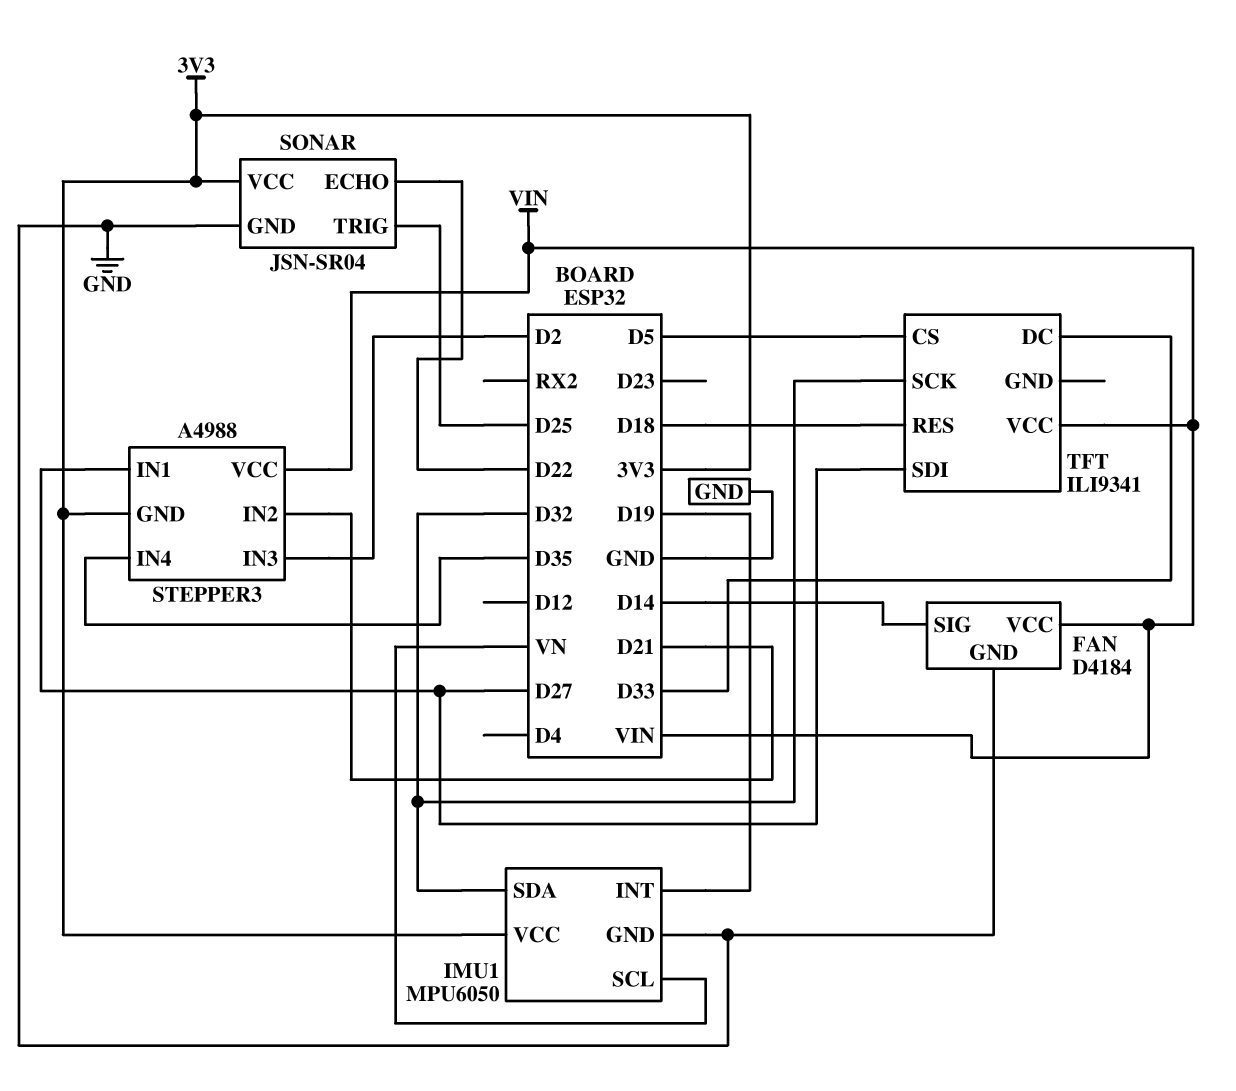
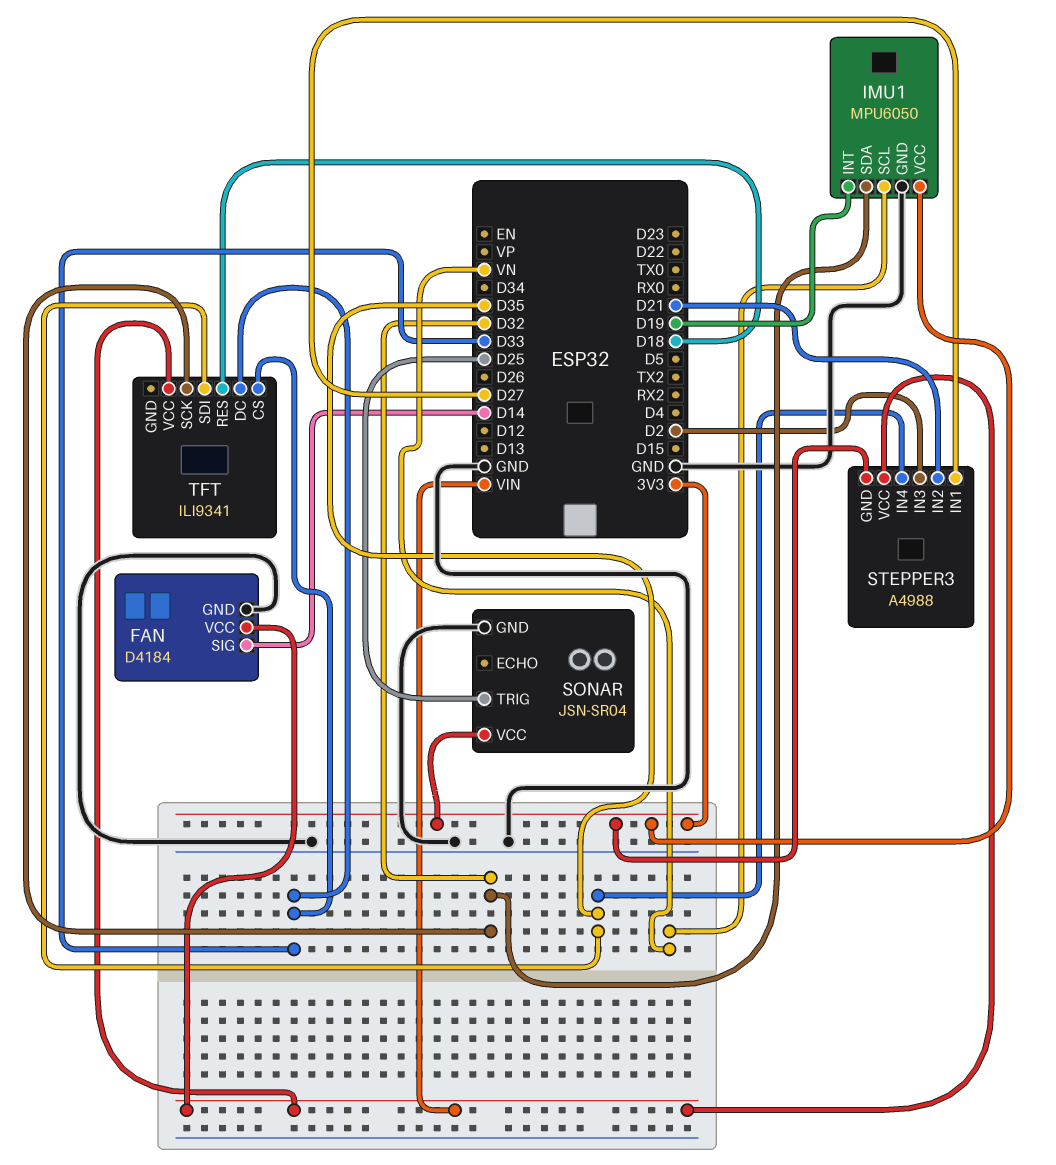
SONAR pin ECHO: D22 -> none
TFT pin CS: D5 -> D33
TFT pin SDI: D27 -> D35

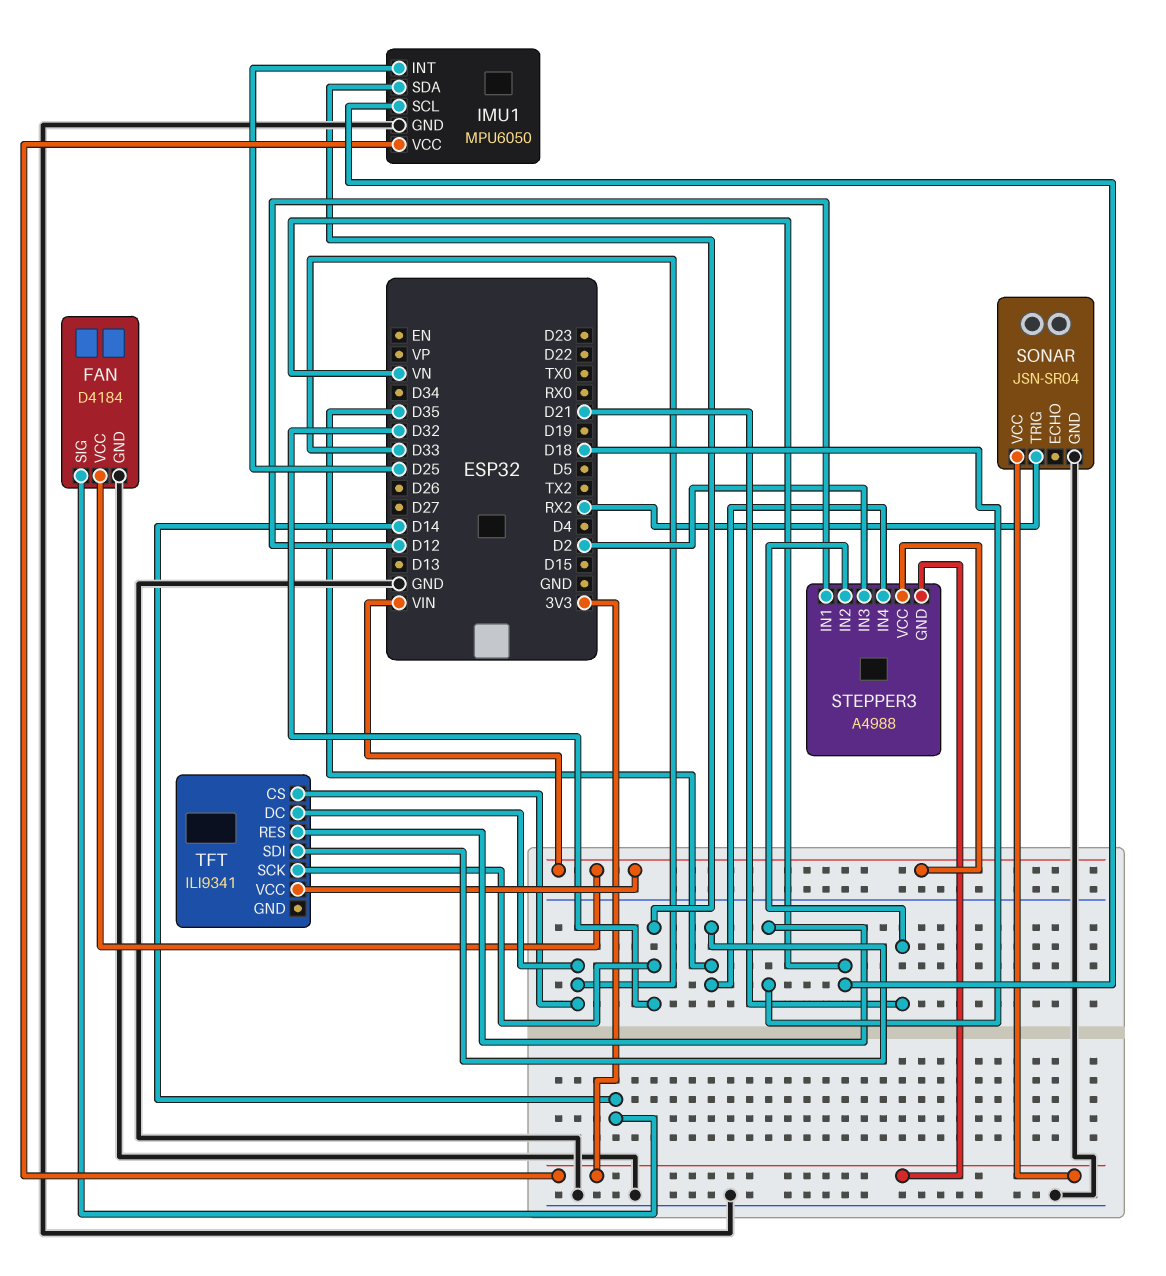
IMU1 pin INT: D19 -> D25
SONAR pin TRIG: D25 -> RX2
STEPPER3 pin IN1: D27 -> D12

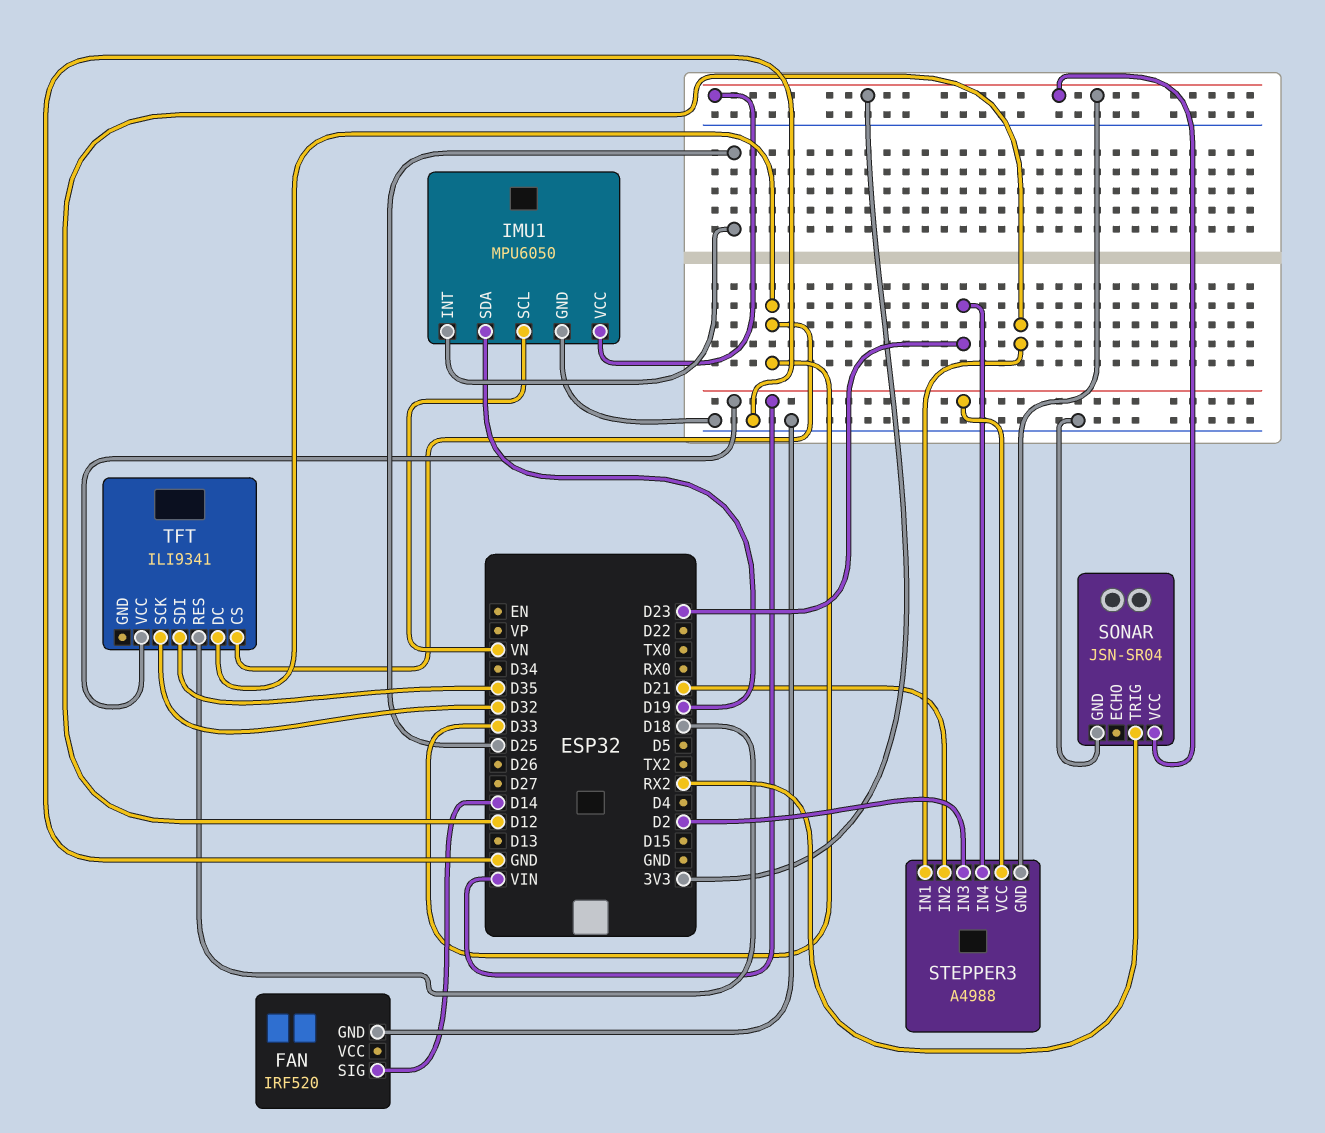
FAN: D4184 -> IRF520
FAN pin VCC: VIN -> none
IMU1 pin SDA: D32 -> D19
STEPPER3 pin IN4: D35 -> D23

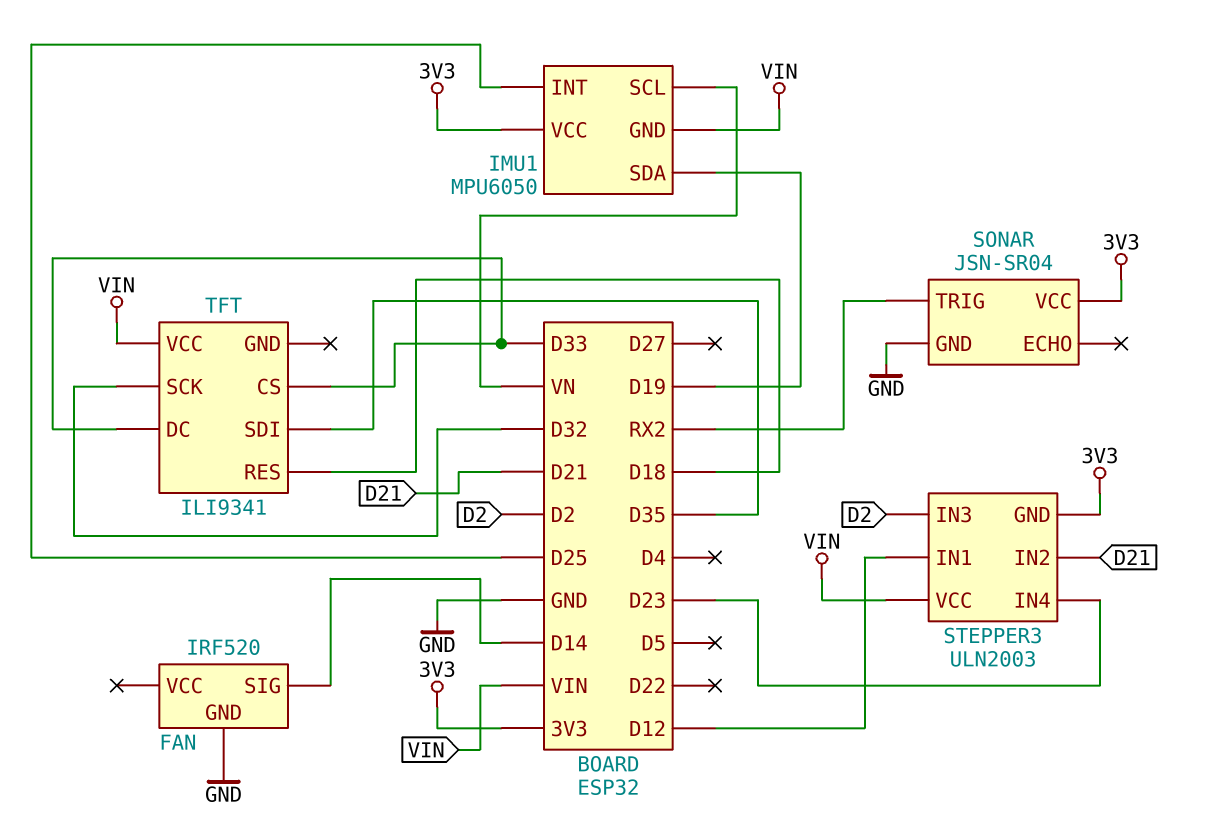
IMU1 pin GND: GND -> VIN
STEPPER3: A4988 -> ULN2003

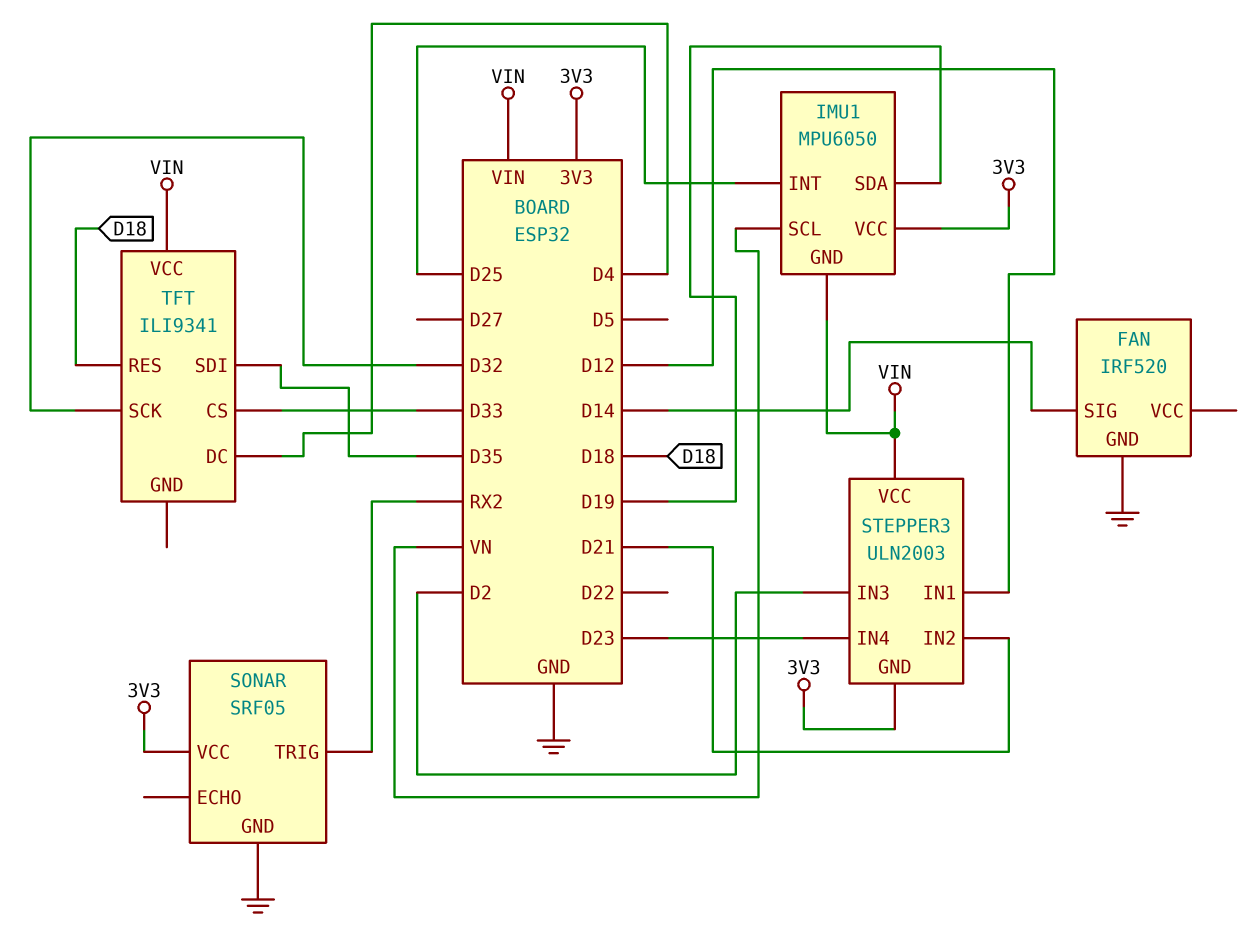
SONAR: JSN-SR04 -> SRF05
TFT pin DC: D33 -> D4

